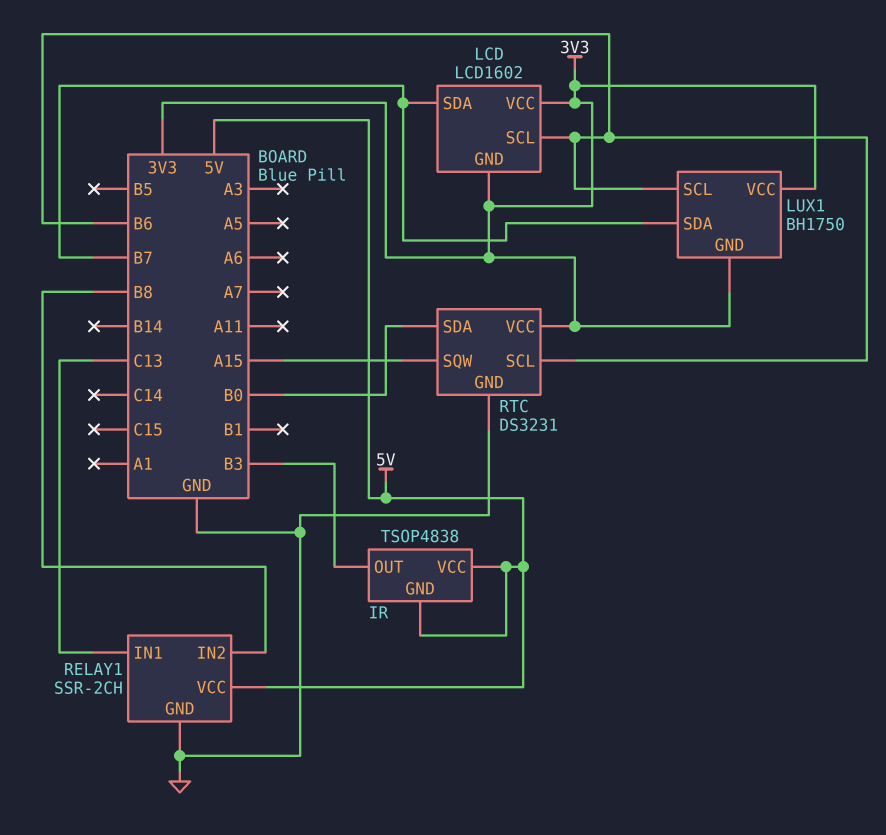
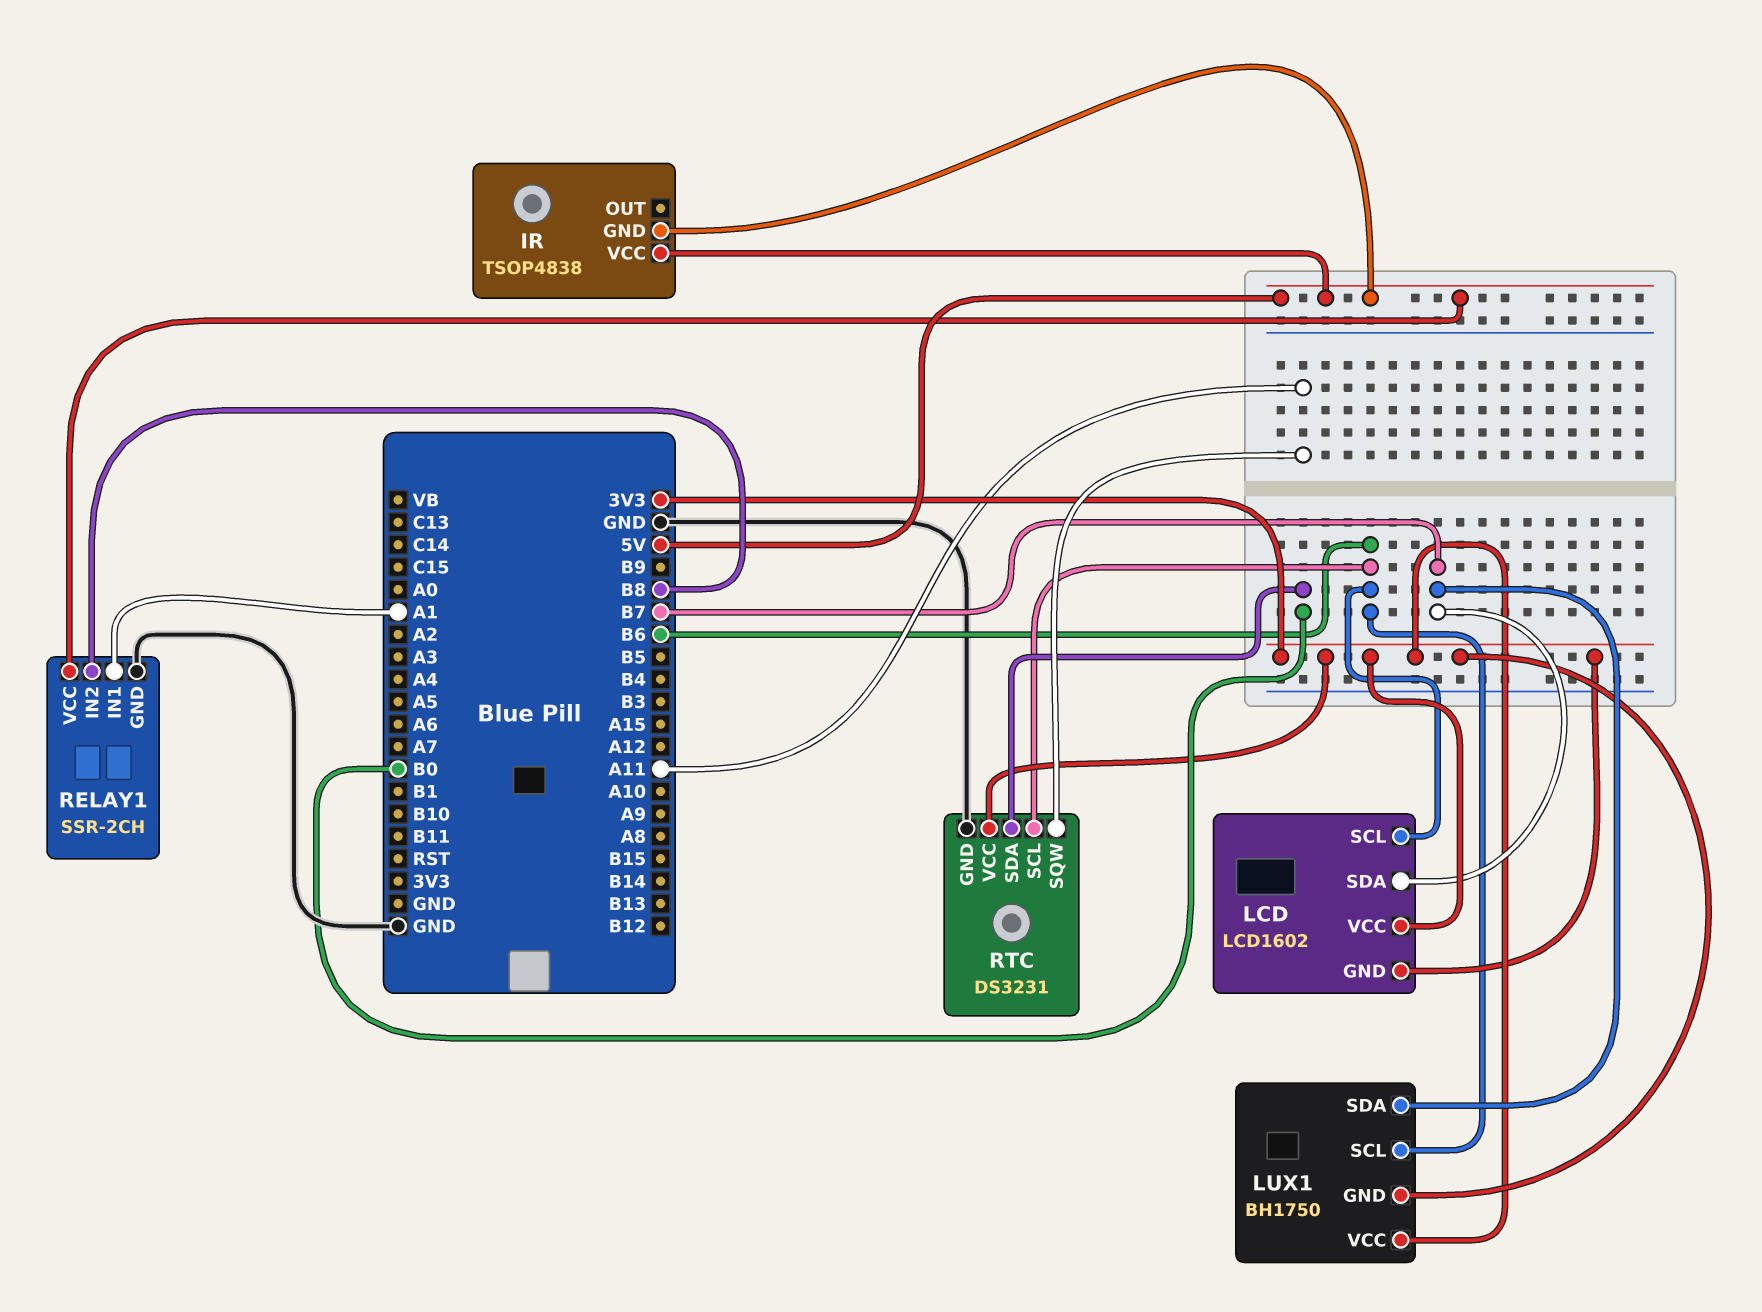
IR pin OUT: B3 -> none
RELAY1 pin IN1: C13 -> A1
RTC pin SQW: A15 -> A11

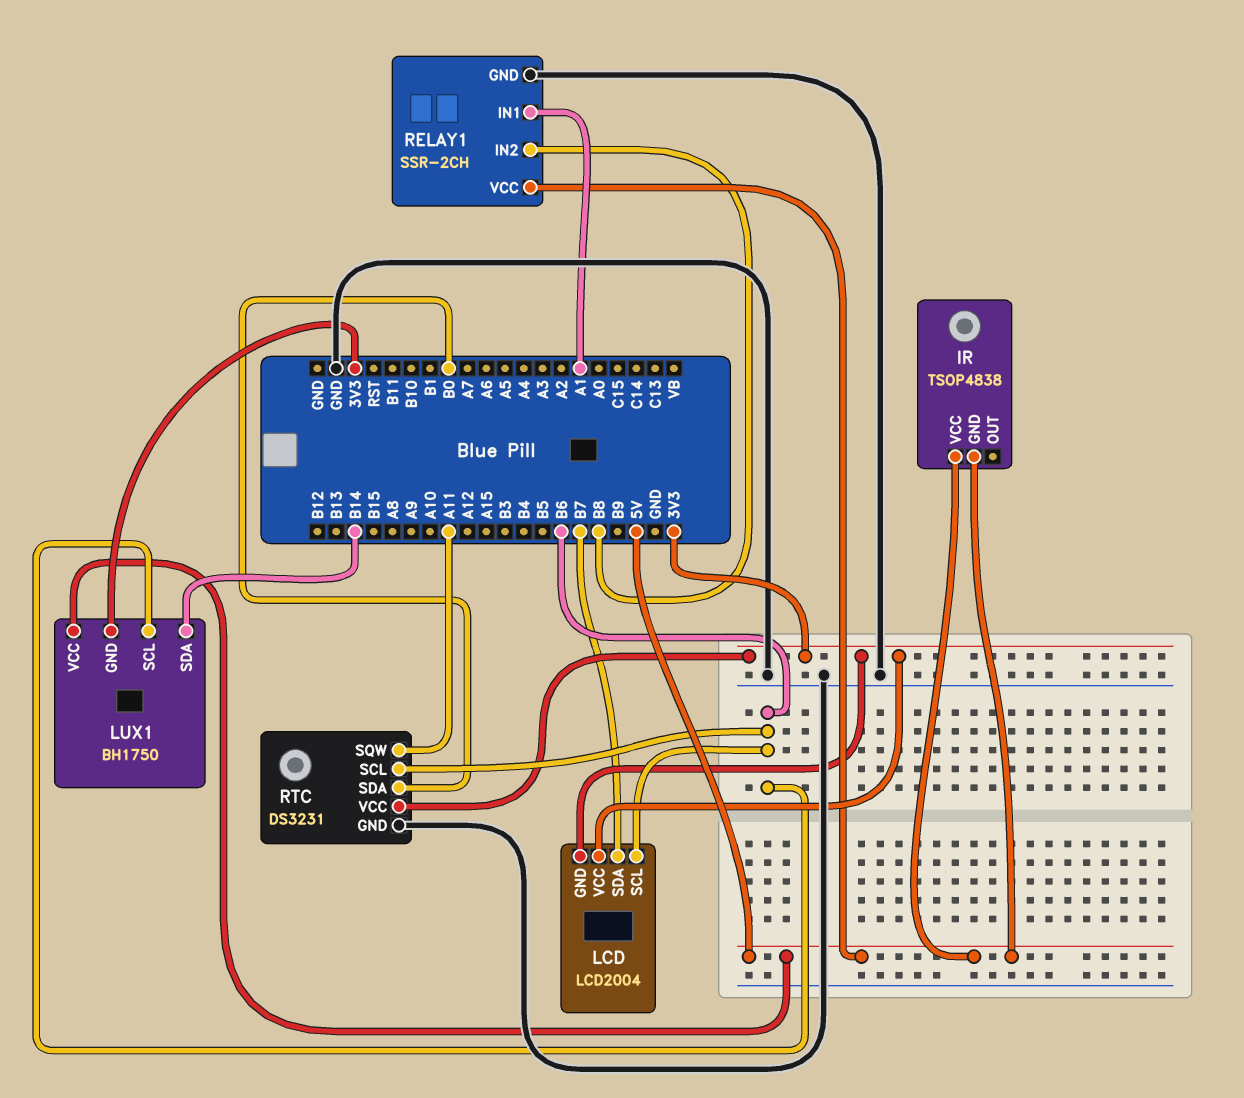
LCD: LCD1602 -> LCD2004
LUX1 pin SDA: B7 -> B14
LUX1 pin VCC: 3V3 -> 5V

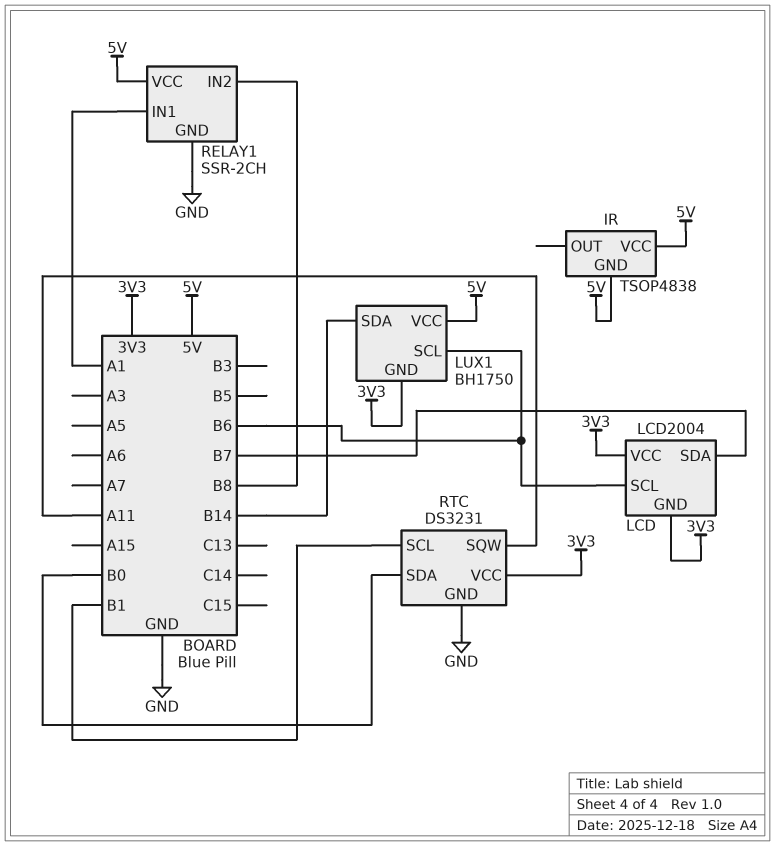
RTC pin SCL: B6 -> B1

